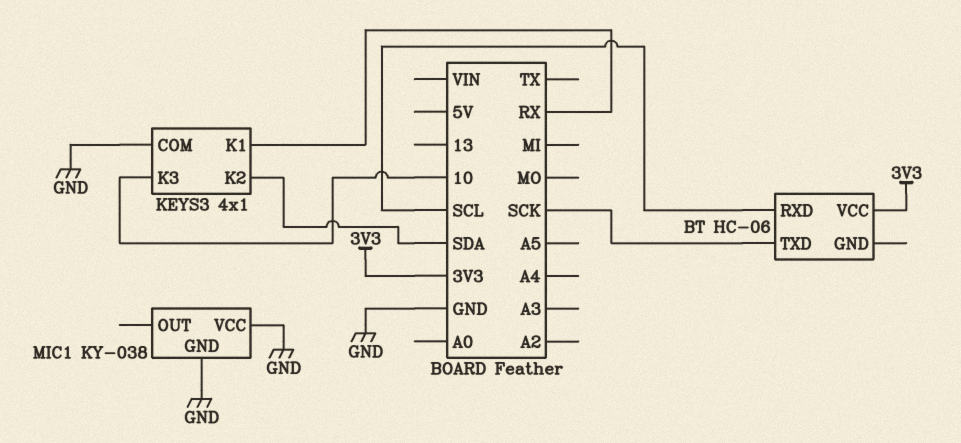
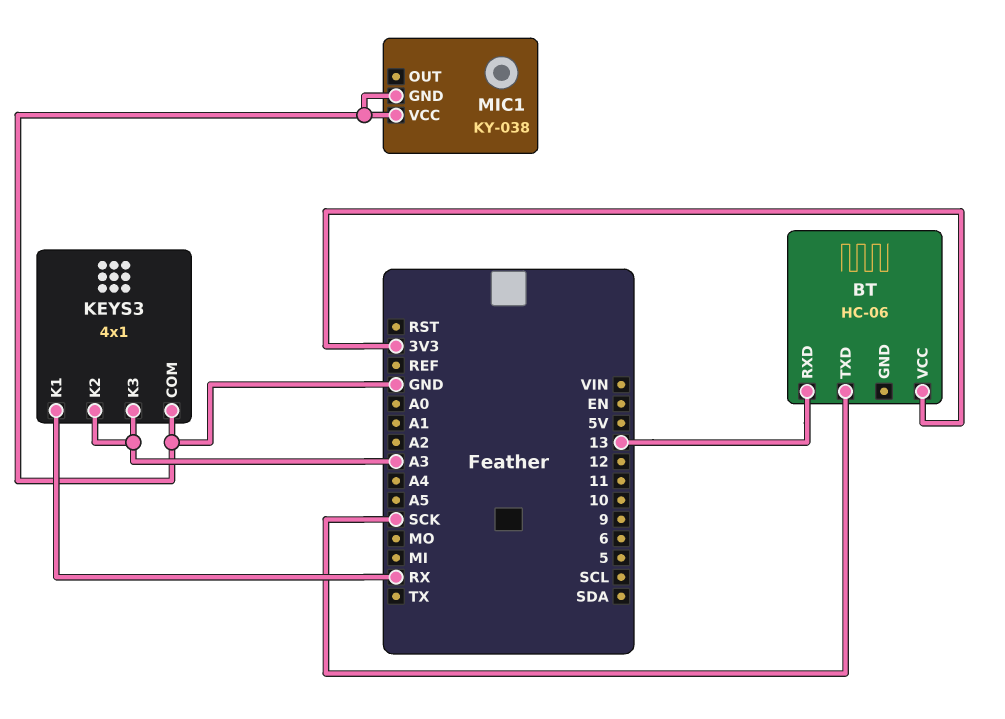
BT pin RXD: SCL -> 13
KEYS3 pin K2: SDA -> A3
KEYS3 pin K3: 10 -> A3

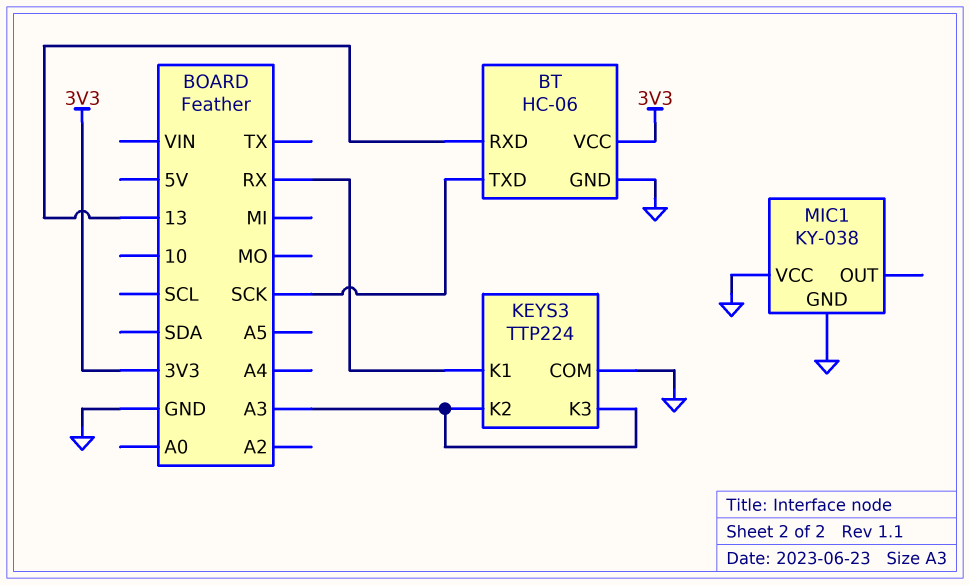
BT pin GND: none -> GND
KEYS3: 4x1 -> TTP224

